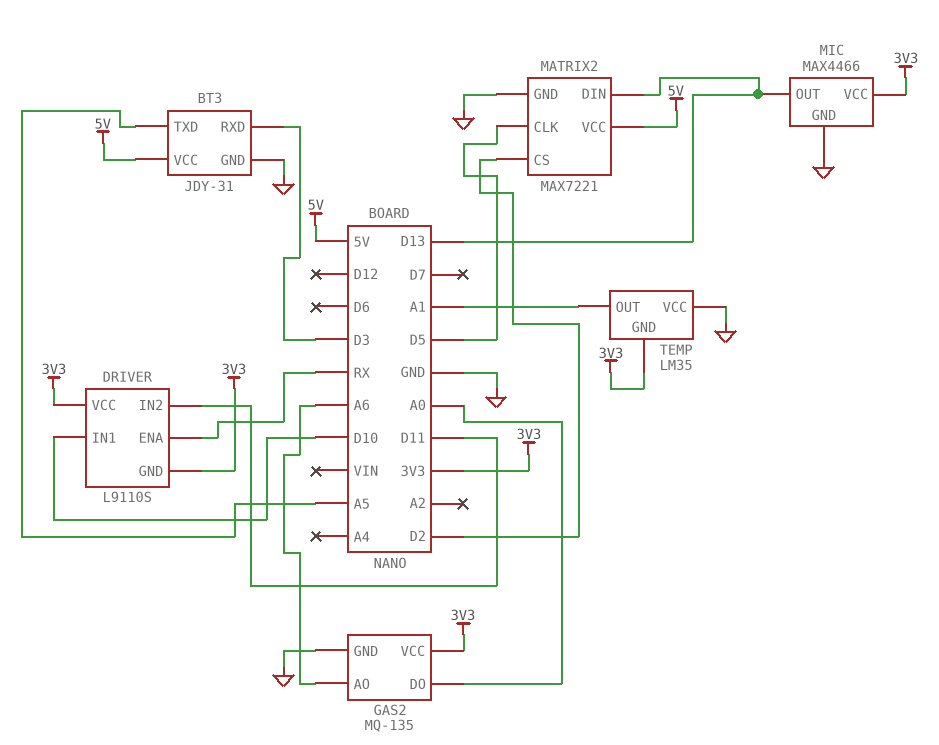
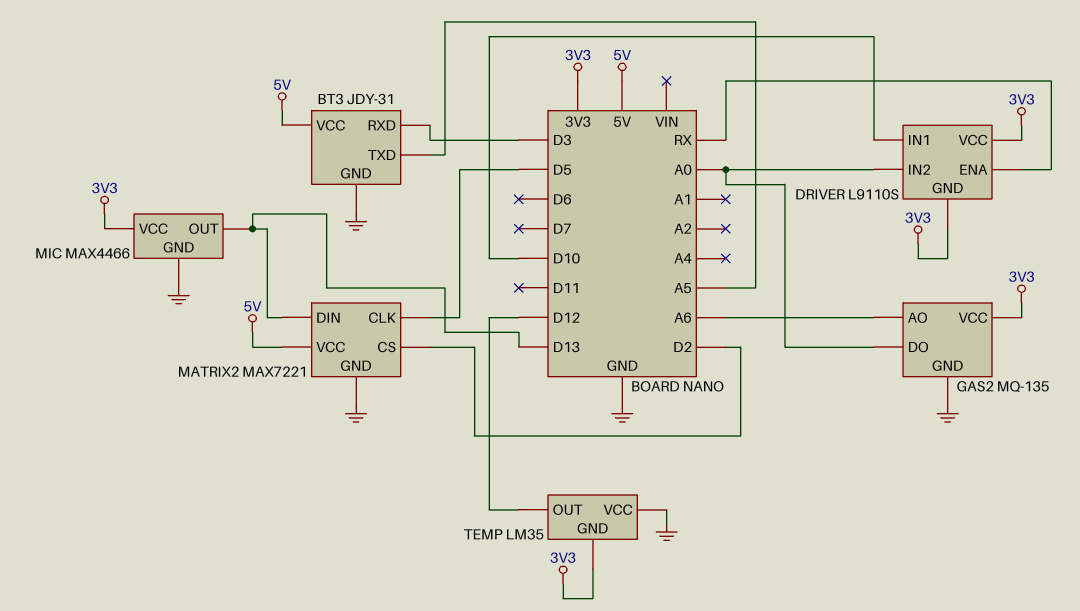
DRIVER pin IN2: D11 -> A0
TEMP pin OUT: A1 -> D12

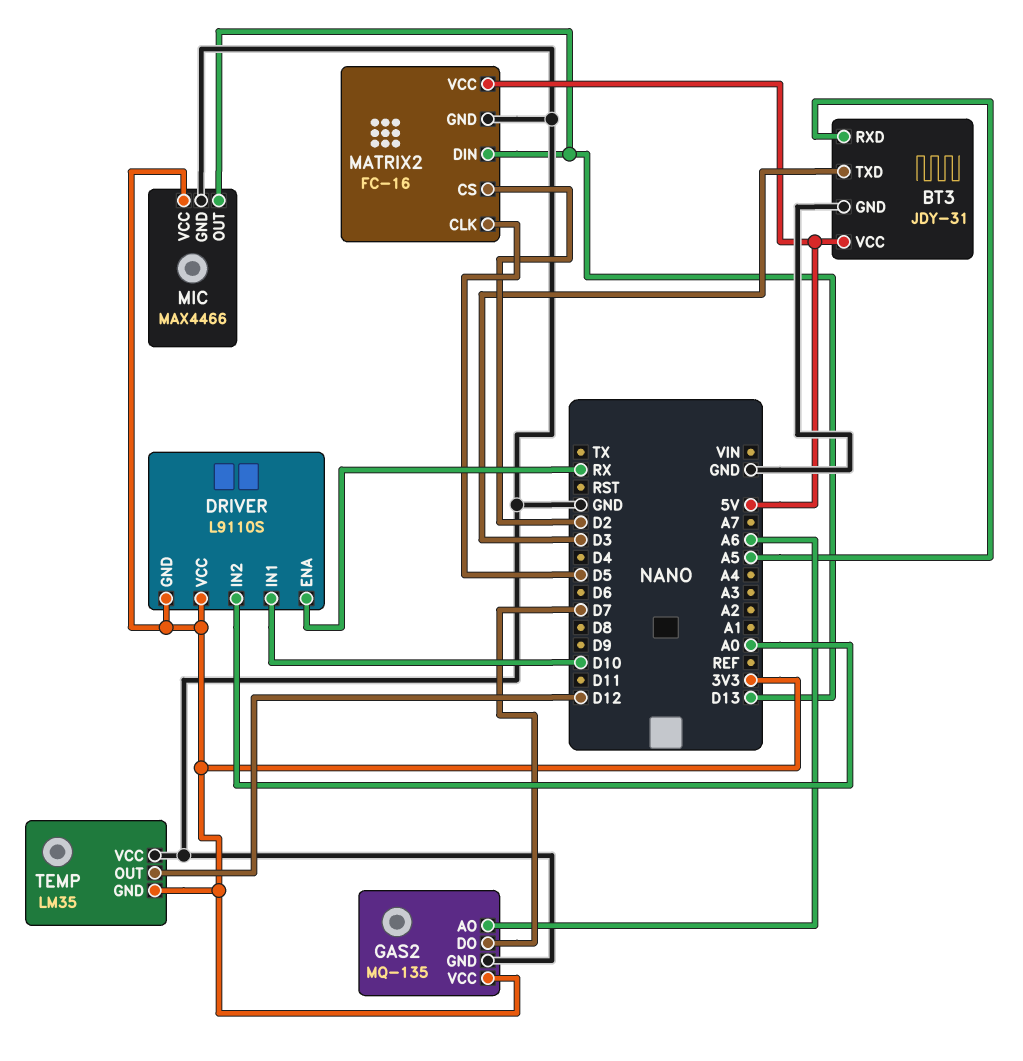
BT3 pin RXD: D3 -> A5
BT3 pin TXD: A5 -> D3
GAS2 pin DO: A0 -> D7
MATRIX2: MAX7221 -> FC-16

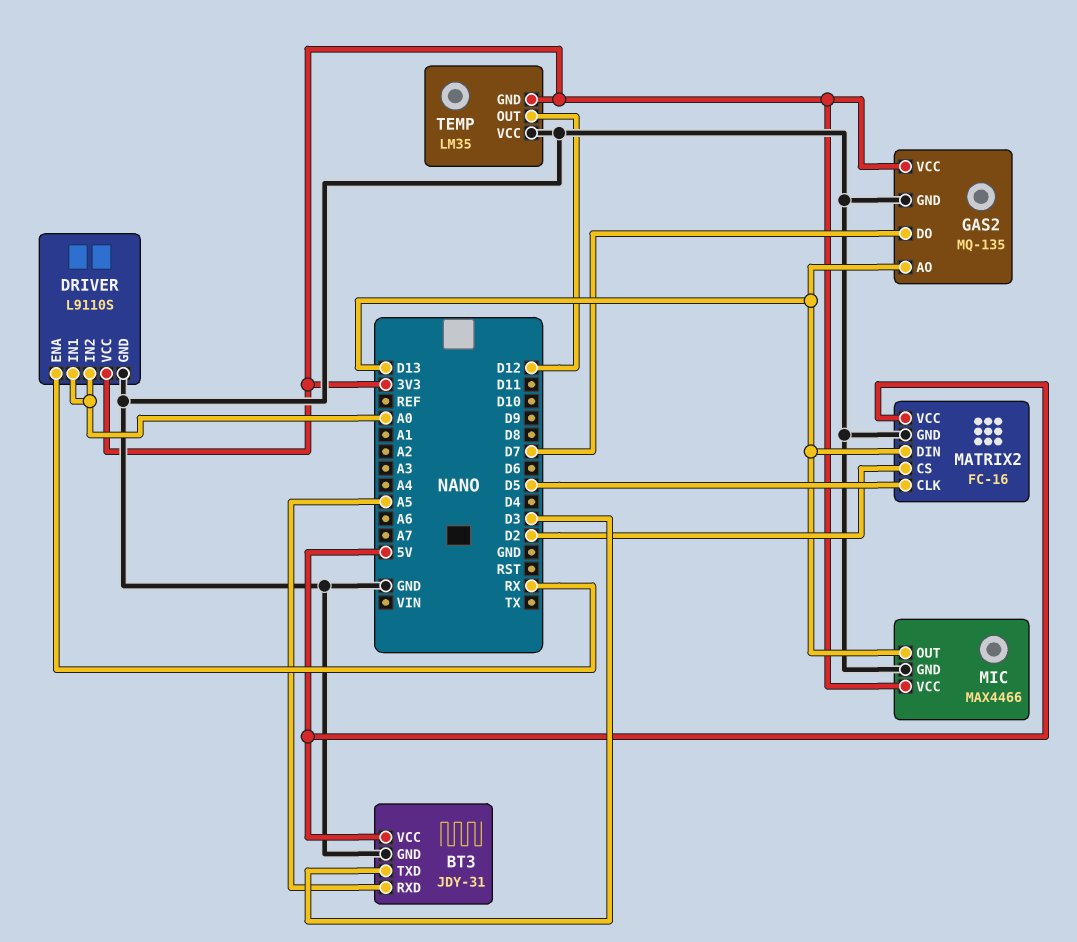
DRIVER pin GND: 3V3 -> GND
DRIVER pin IN1: D10 -> A0
GAS2 pin AO: A6 -> D13

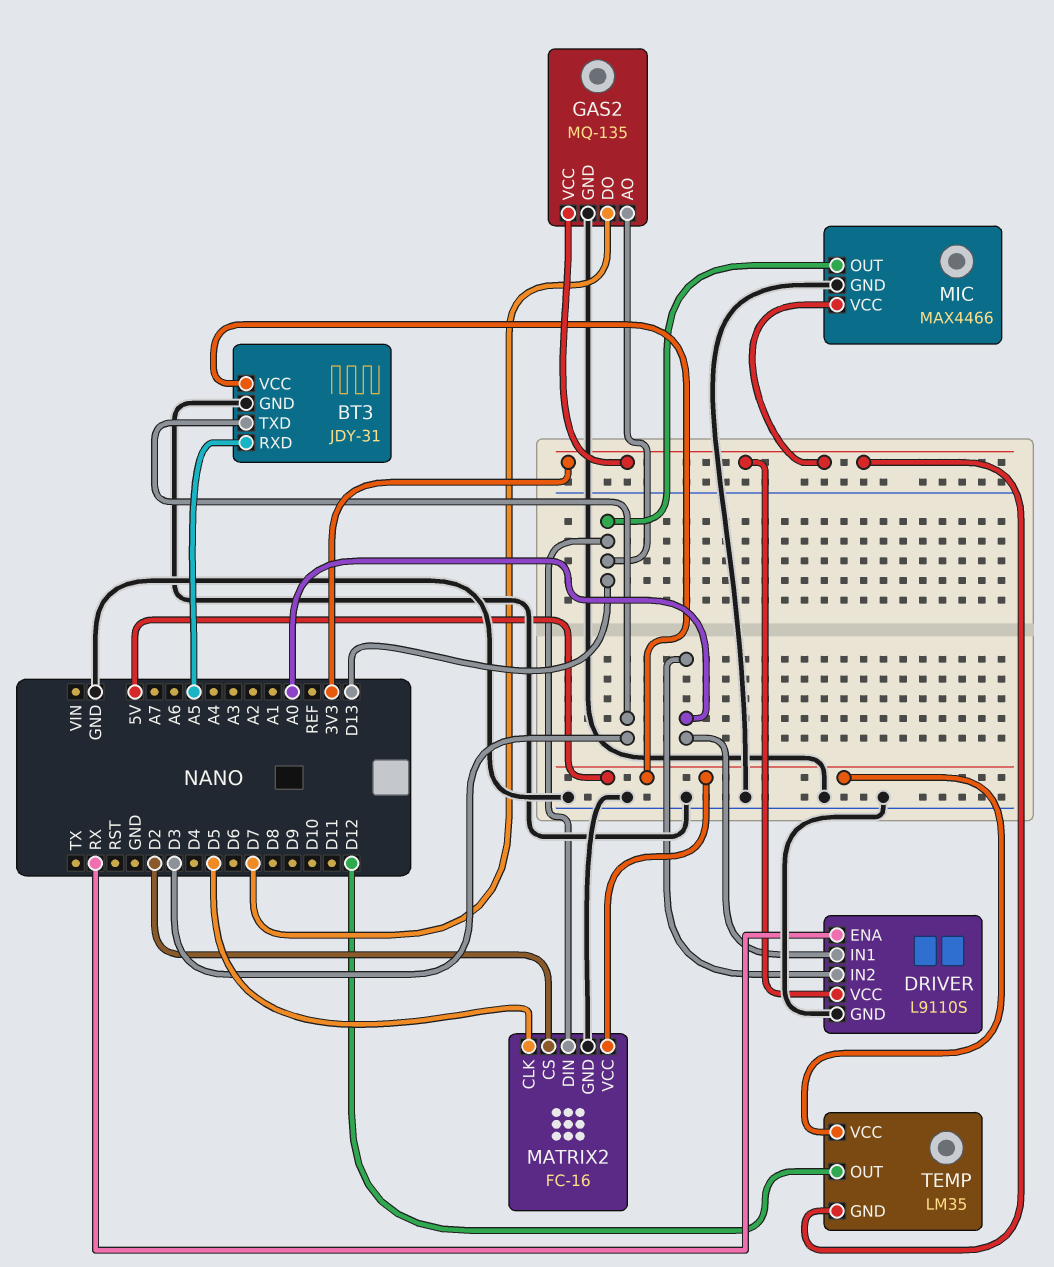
TEMP pin VCC: GND -> 5V

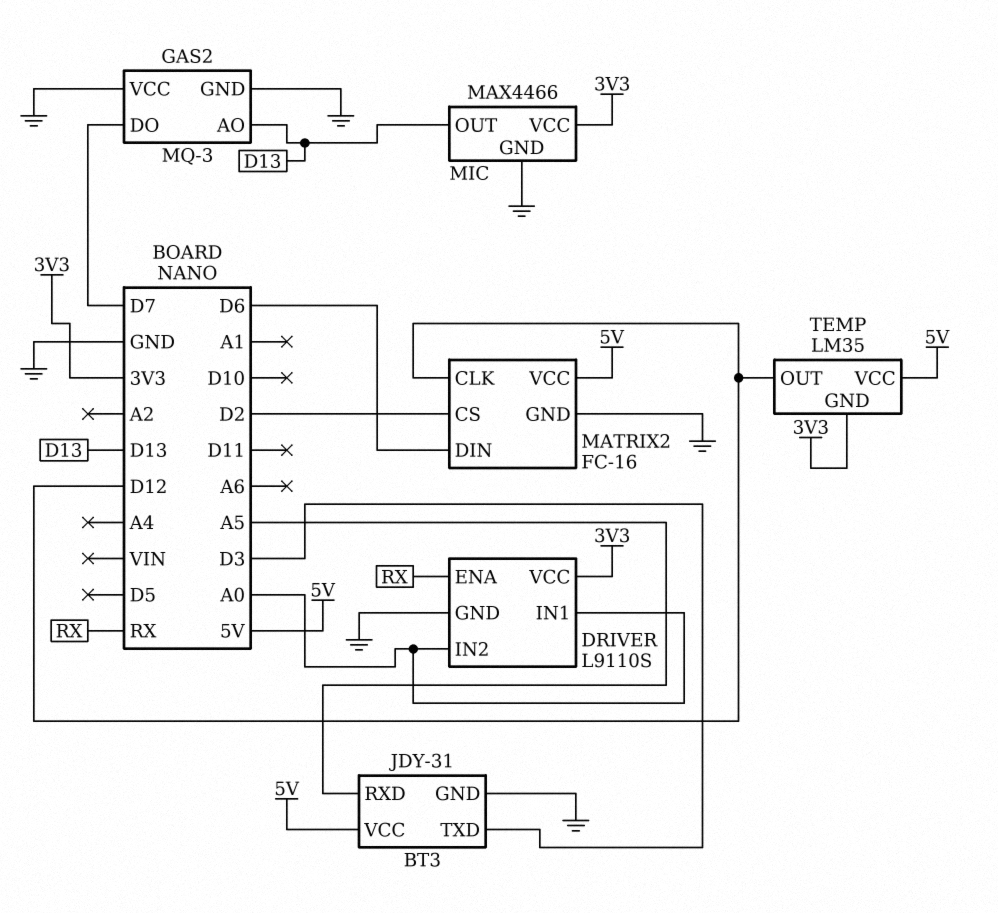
GAS2: MQ-135 -> MQ-3
GAS2 pin VCC: 3V3 -> GND
MATRIX2 pin CLK: D5 -> D12
MATRIX2 pin DIN: D13 -> D6

